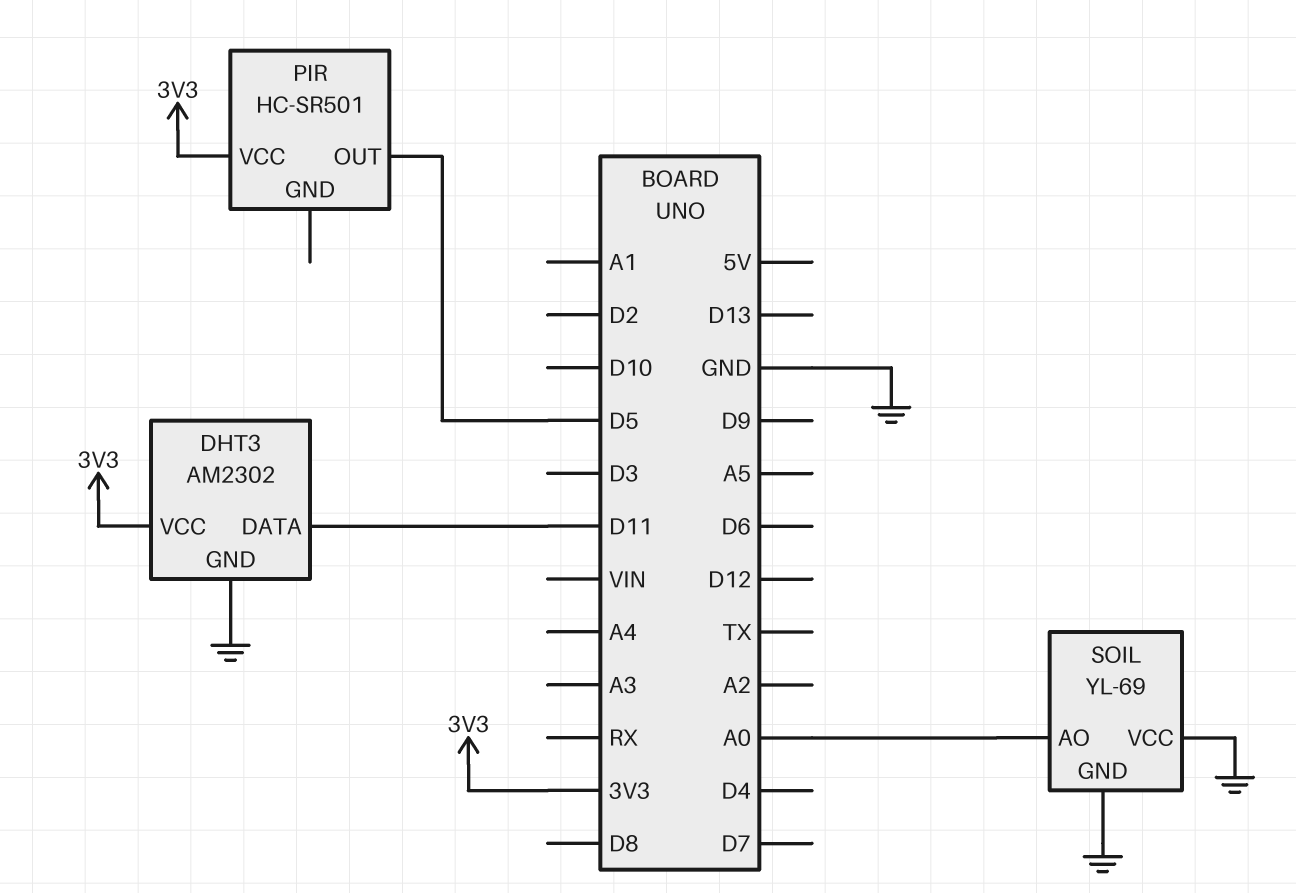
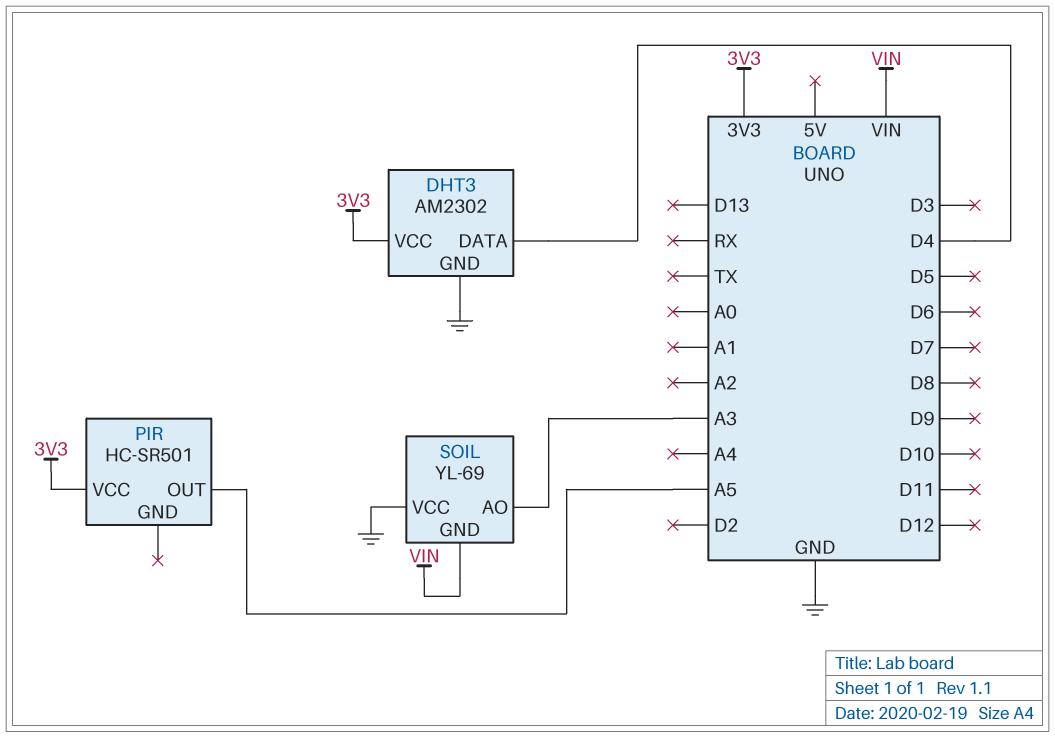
DHT3 pin DATA: D11 -> D4
PIR pin OUT: D5 -> A5
SOIL pin AO: A0 -> A3
SOIL pin GND: GND -> VIN

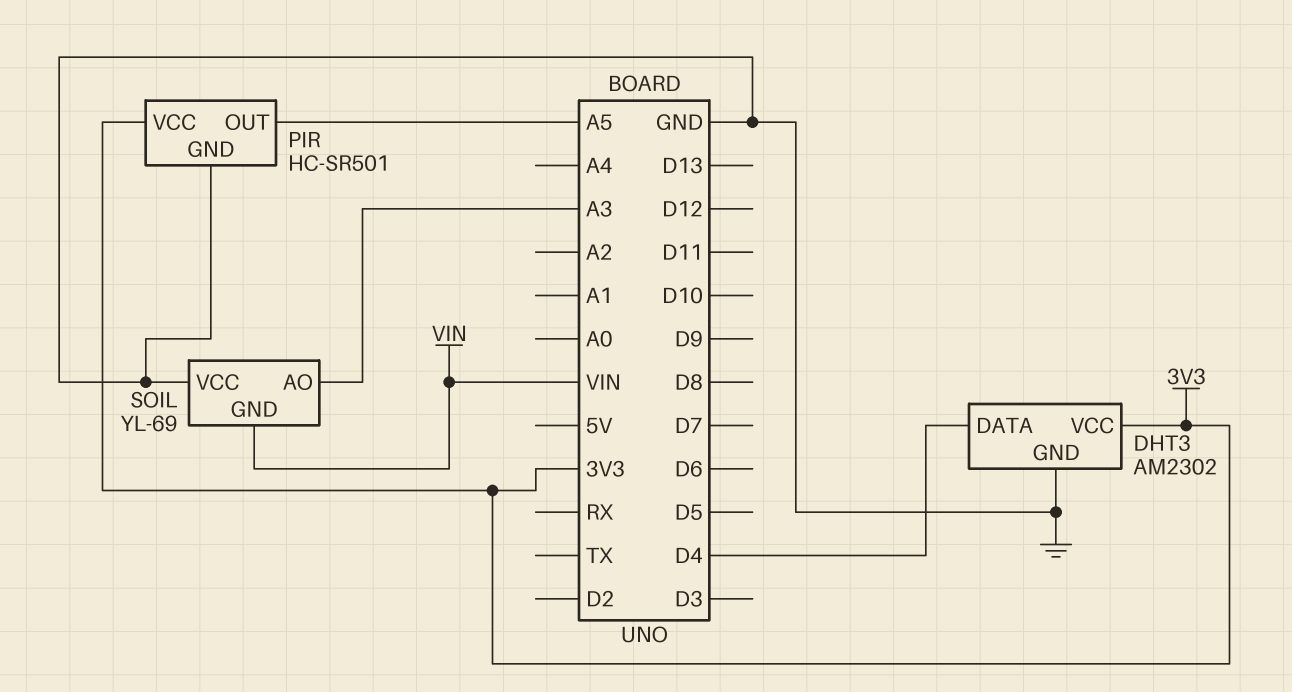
PIR pin GND: none -> GND

